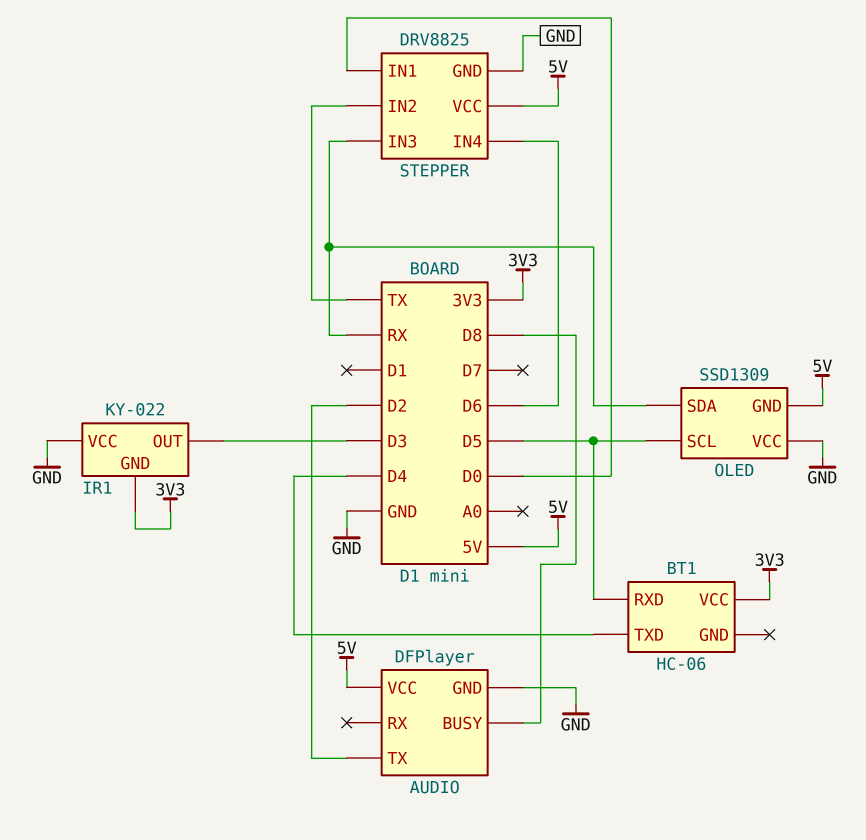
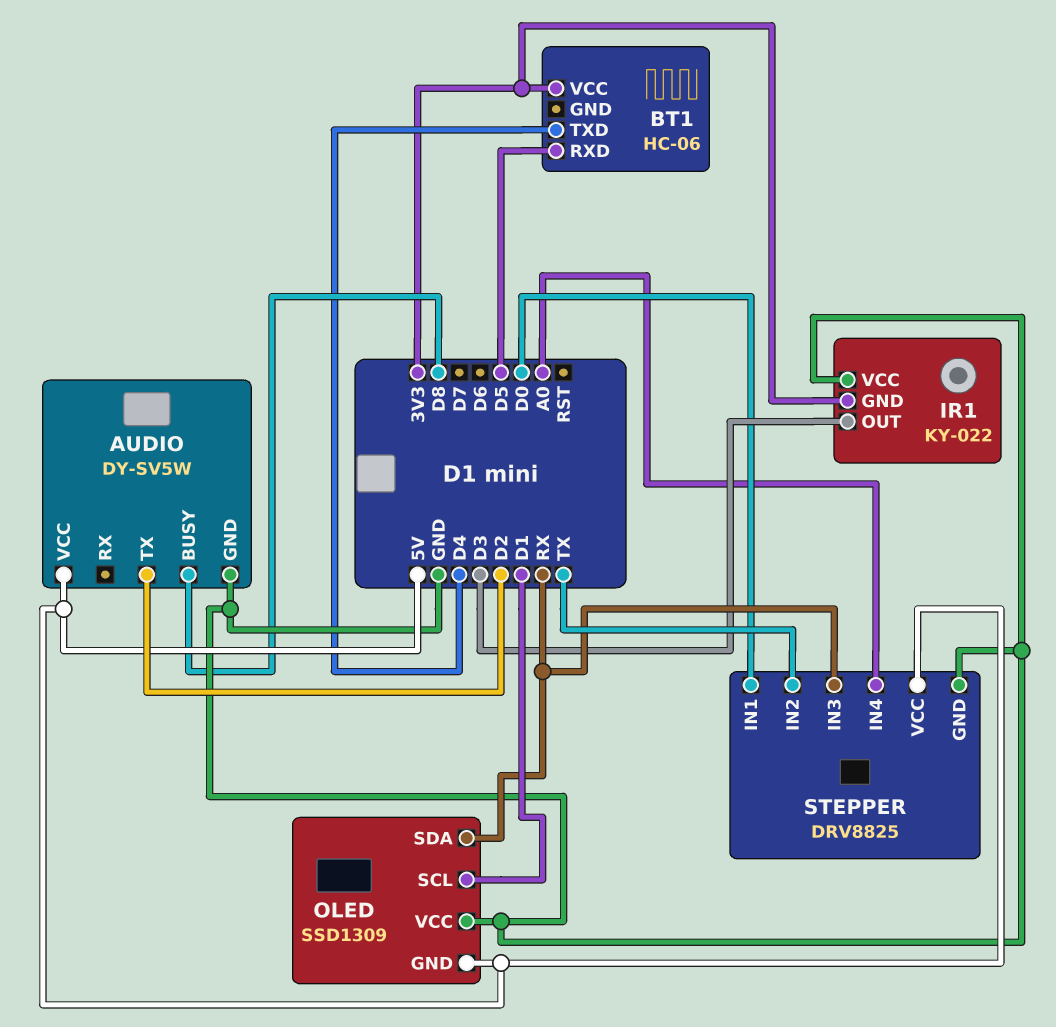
AUDIO: DFPlayer -> DY-SV5W
OLED pin SCL: D5 -> D1
STEPPER pin IN4: D6 -> A0

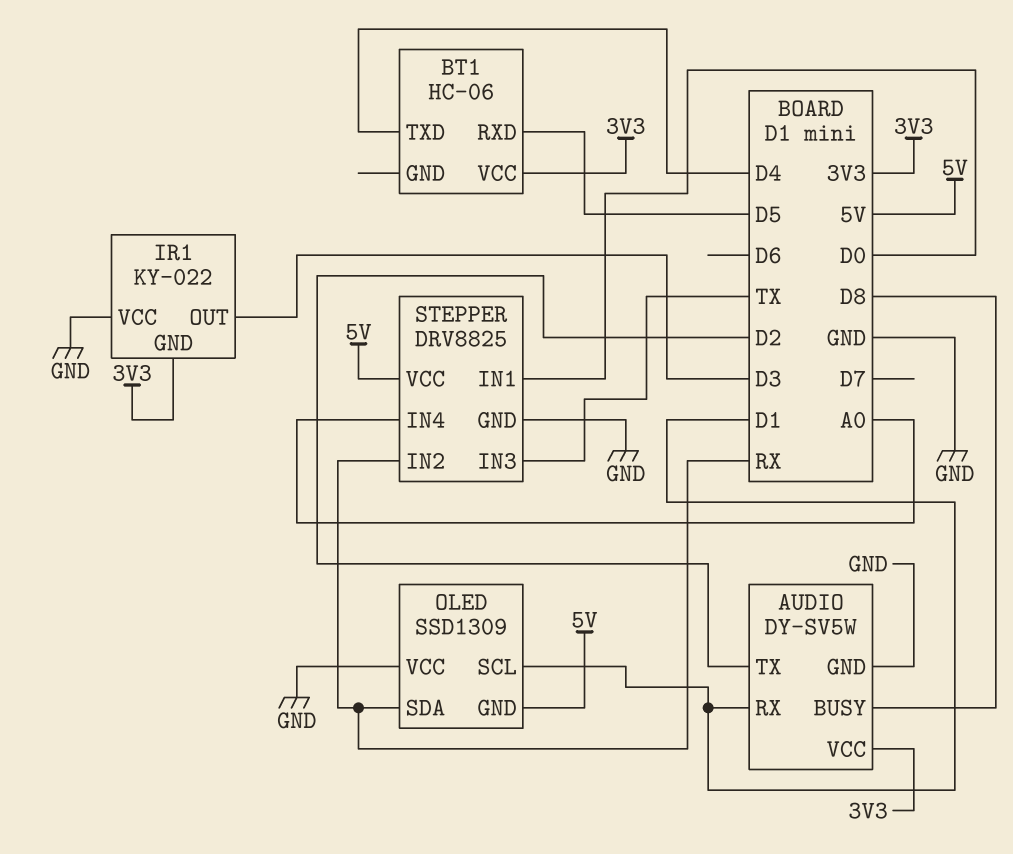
AUDIO pin RX: none -> D1
AUDIO pin VCC: 5V -> 3V3
STEPPER pin IN2: TX -> RX
STEPPER pin IN3: RX -> TX

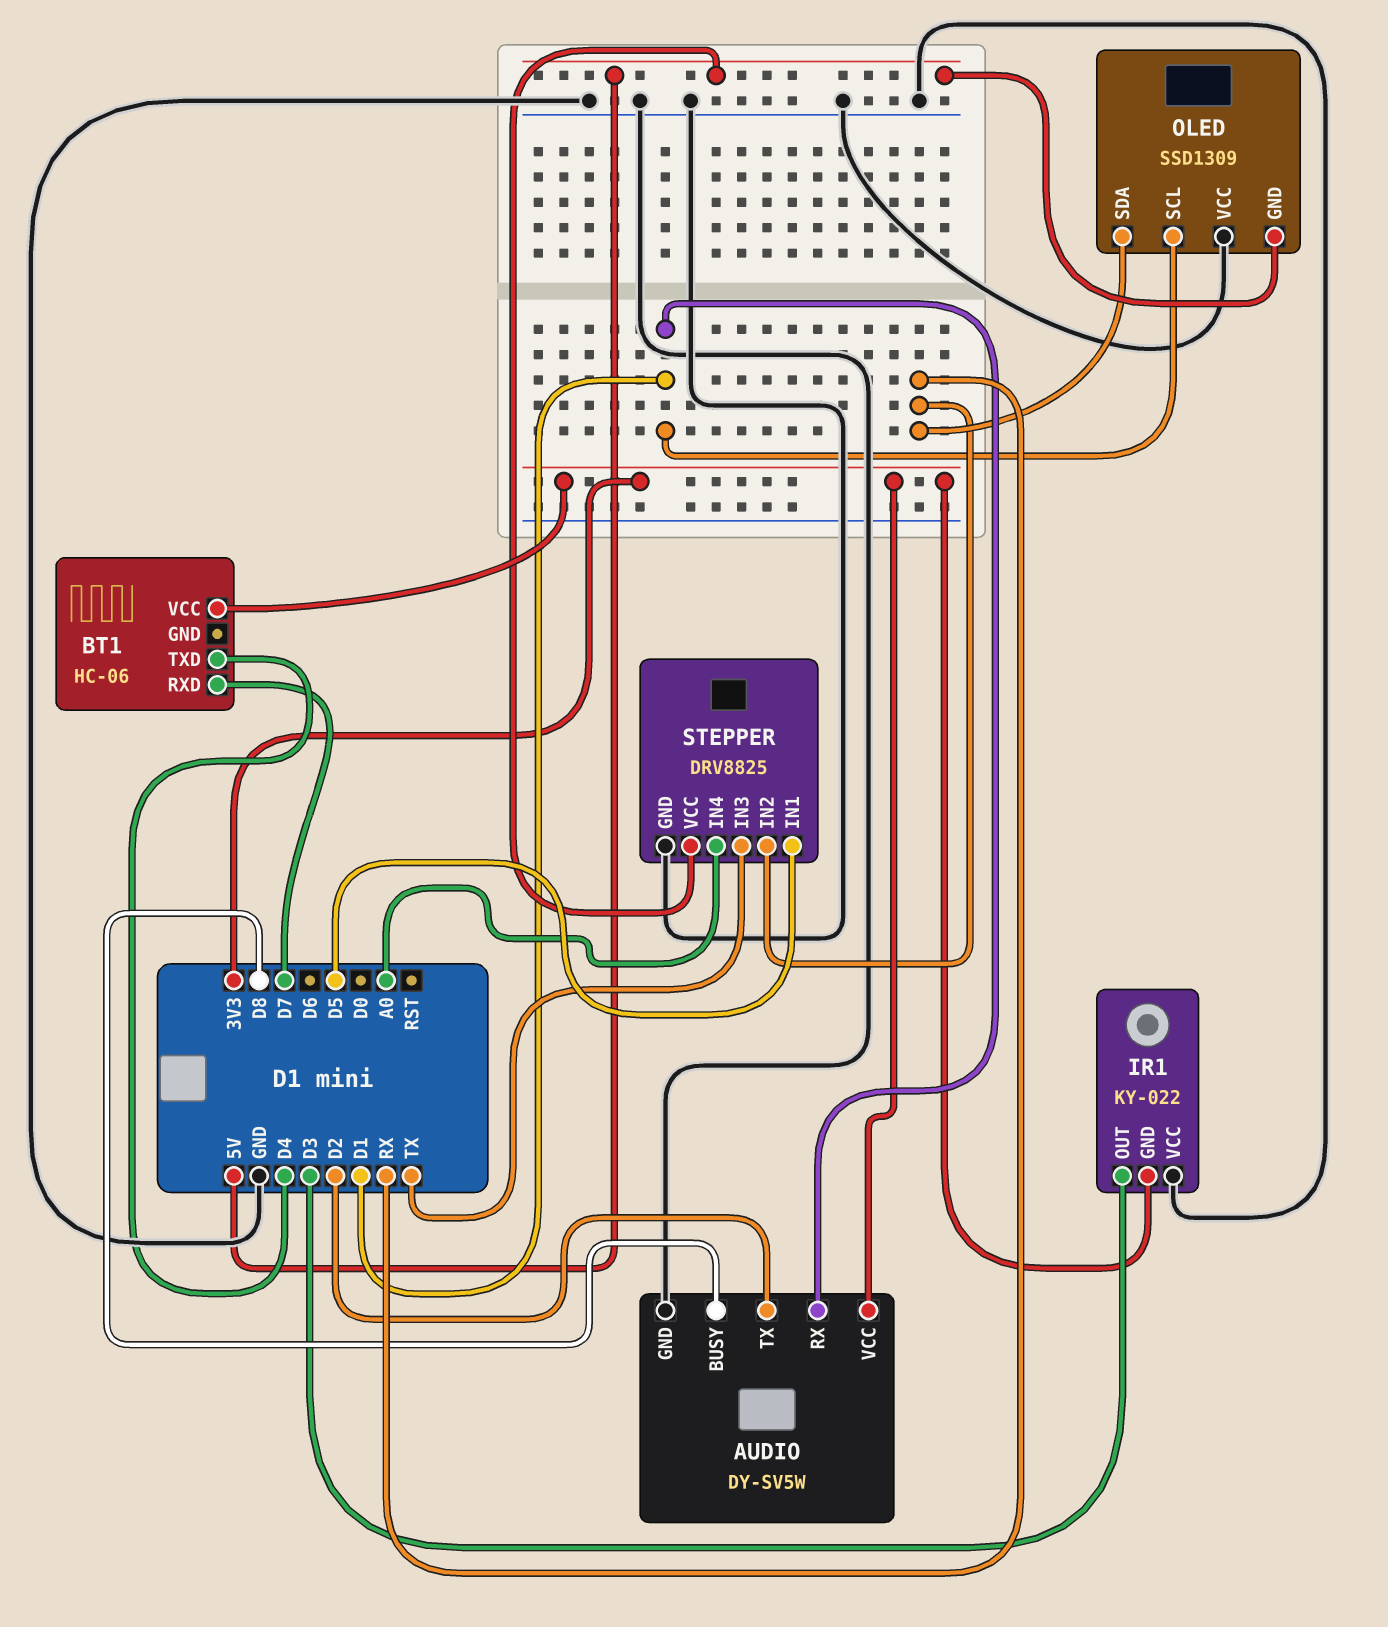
BT1 pin RXD: D5 -> D7
STEPPER pin IN1: D0 -> D5

